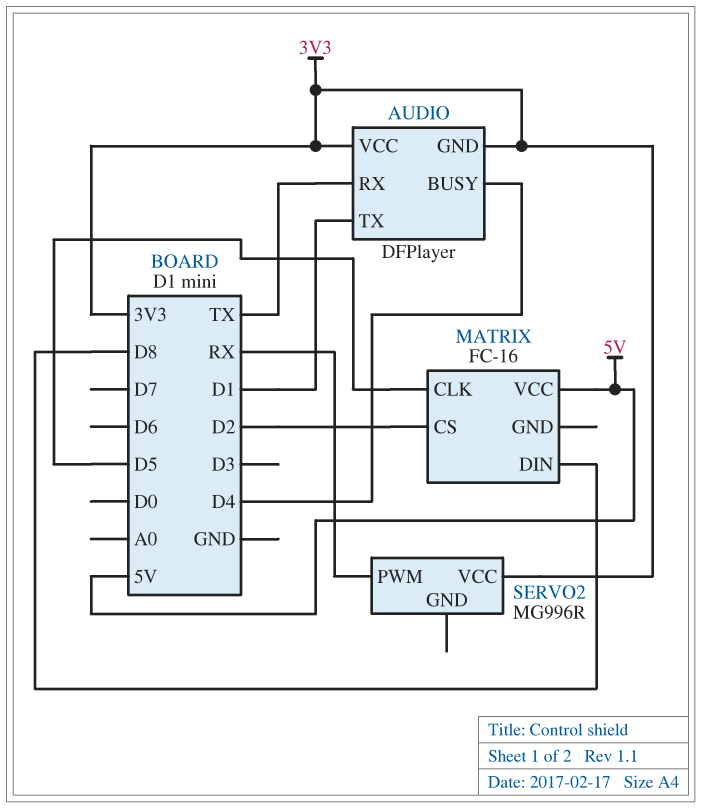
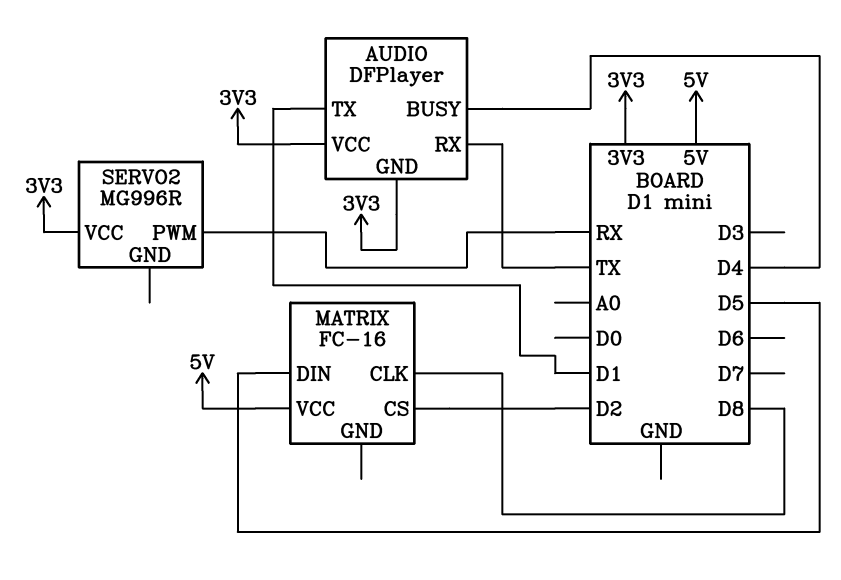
MATRIX pin CLK: D5 -> D8
MATRIX pin DIN: D8 -> D5

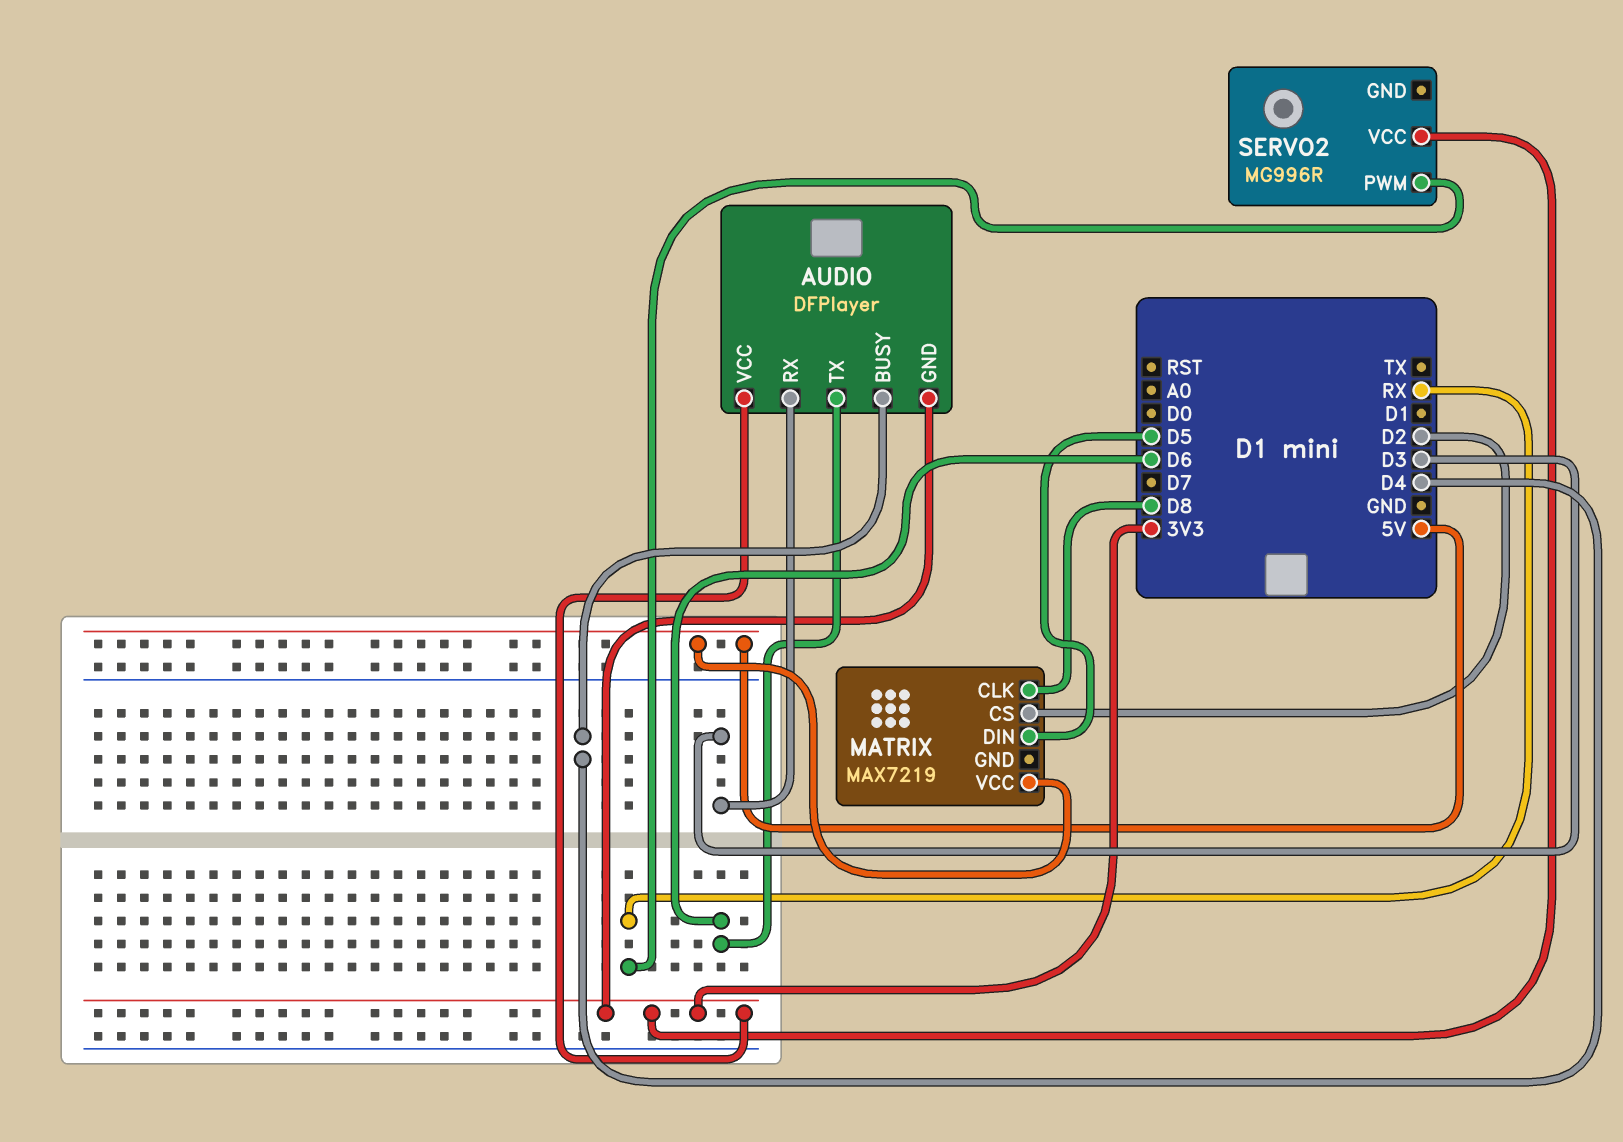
AUDIO pin RX: TX -> D3
AUDIO pin TX: D1 -> D6
MATRIX: FC-16 -> MAX7219

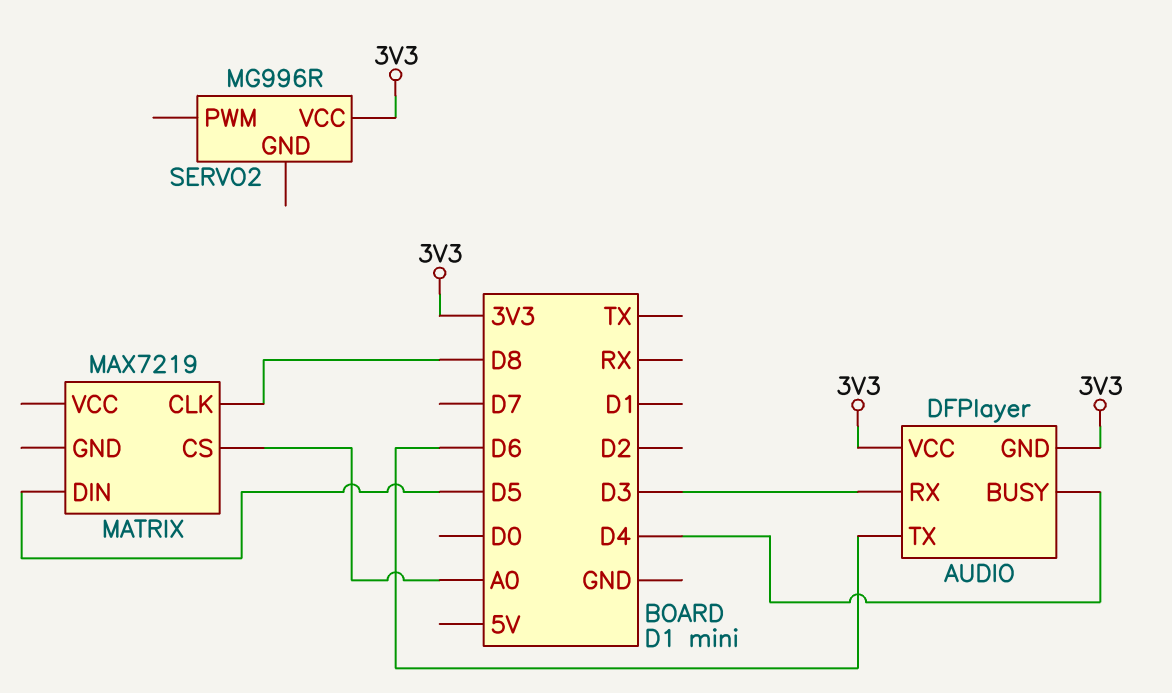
MATRIX pin CS: D2 -> A0
MATRIX pin VCC: 5V -> none
SERVO2 pin PWM: RX -> none

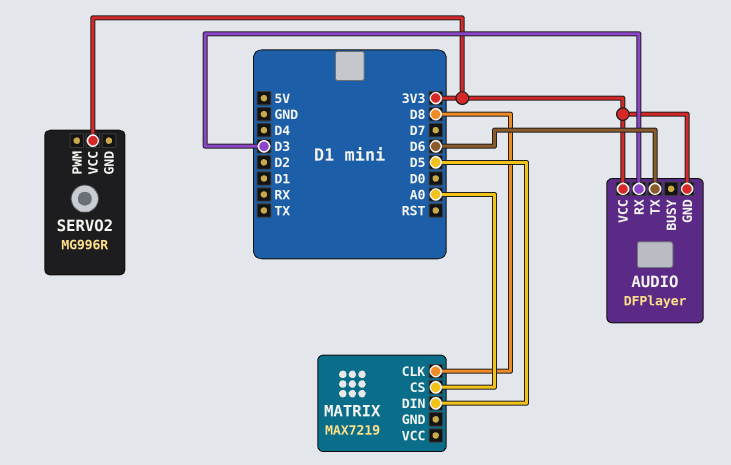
AUDIO pin BUSY: D4 -> none

